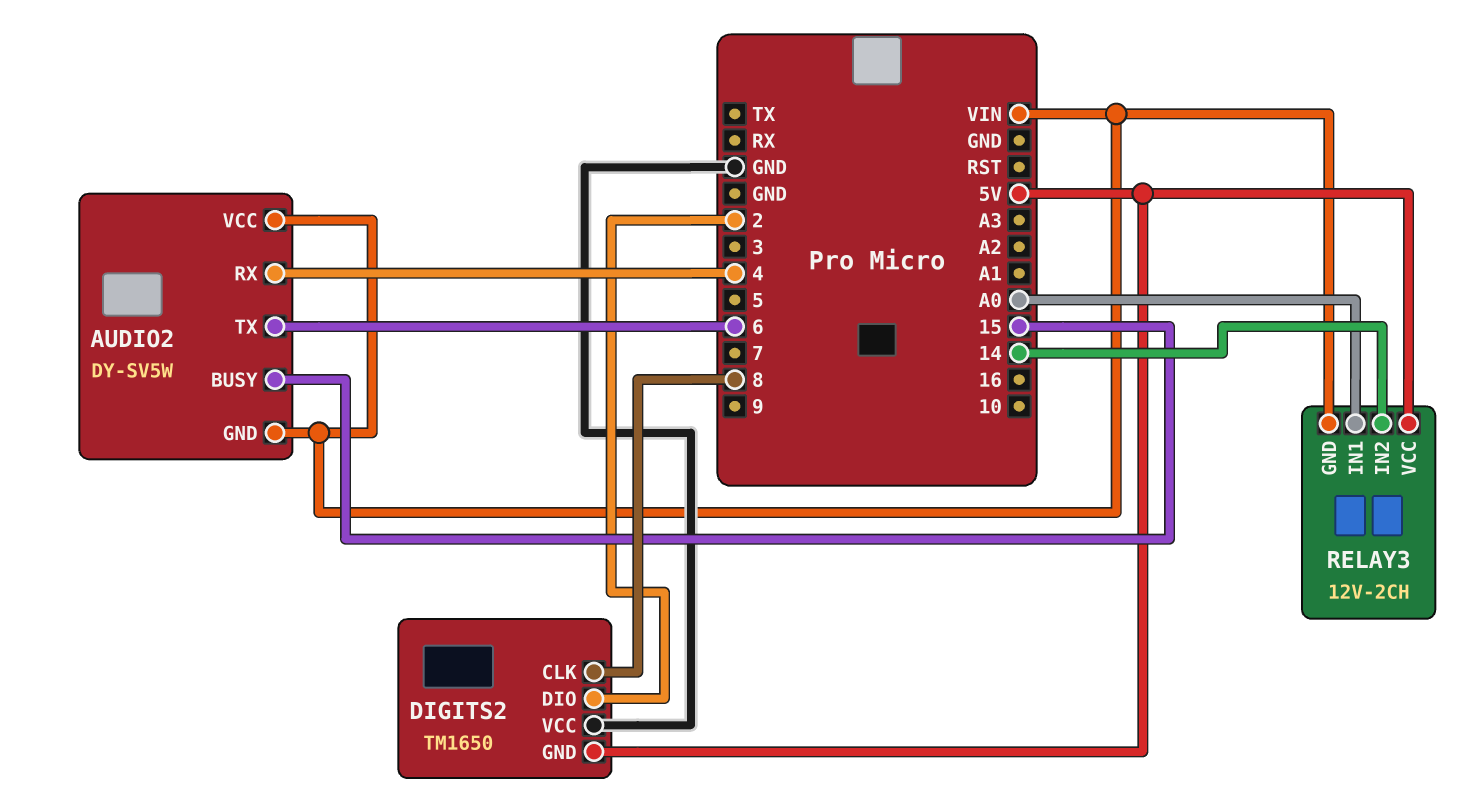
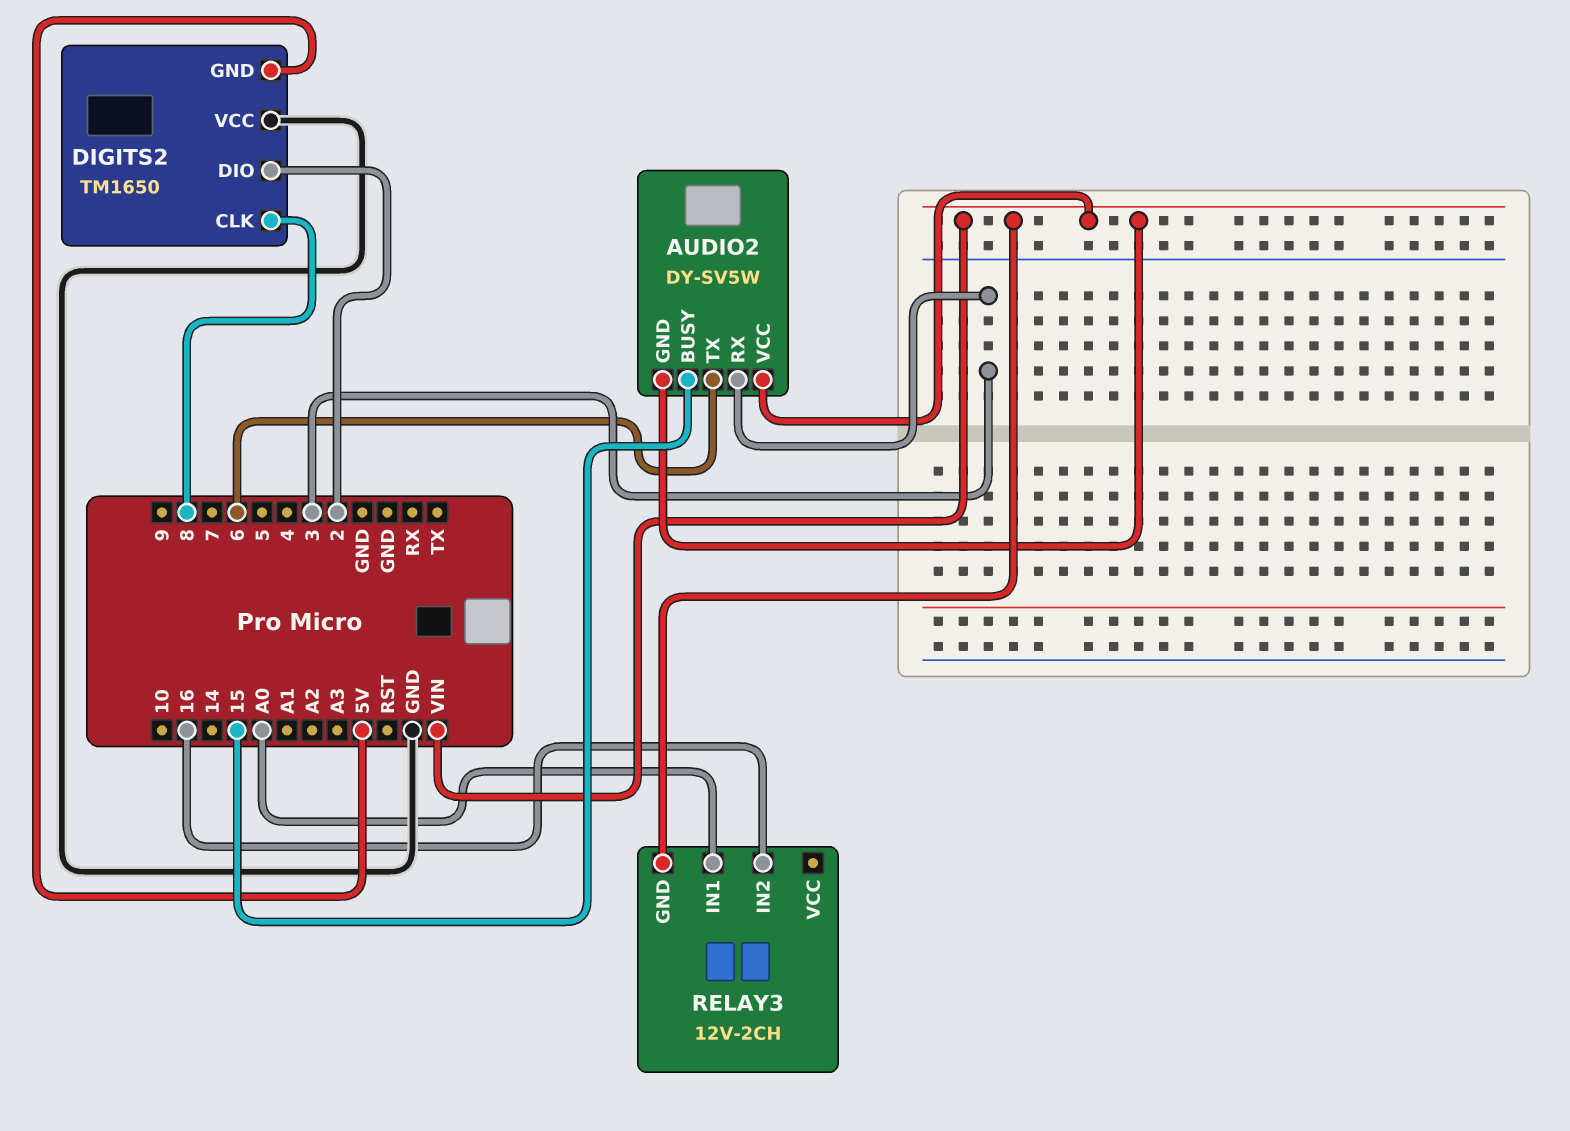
AUDIO2 pin RX: 4 -> 3
RELAY3 pin IN2: 14 -> 16
RELAY3 pin VCC: 5V -> none

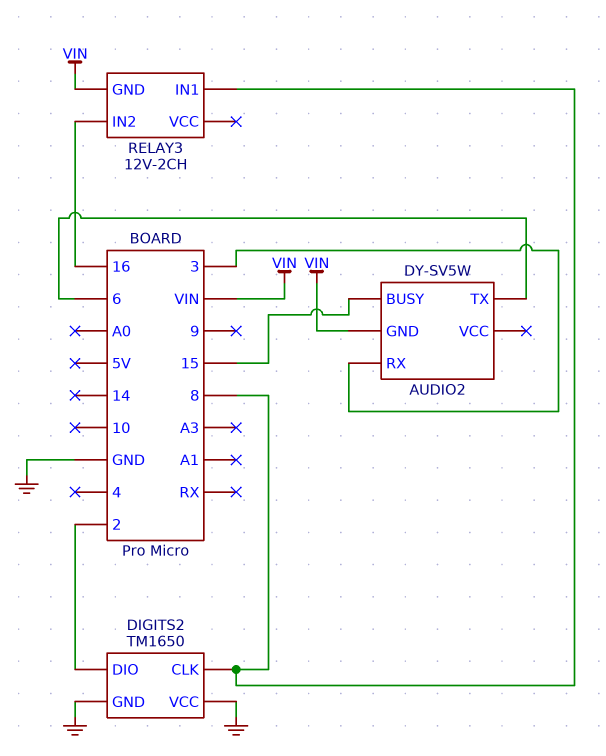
AUDIO2 pin VCC: VIN -> none
DIGITS2 pin GND: 5V -> GND
RELAY3 pin IN1: A0 -> 8

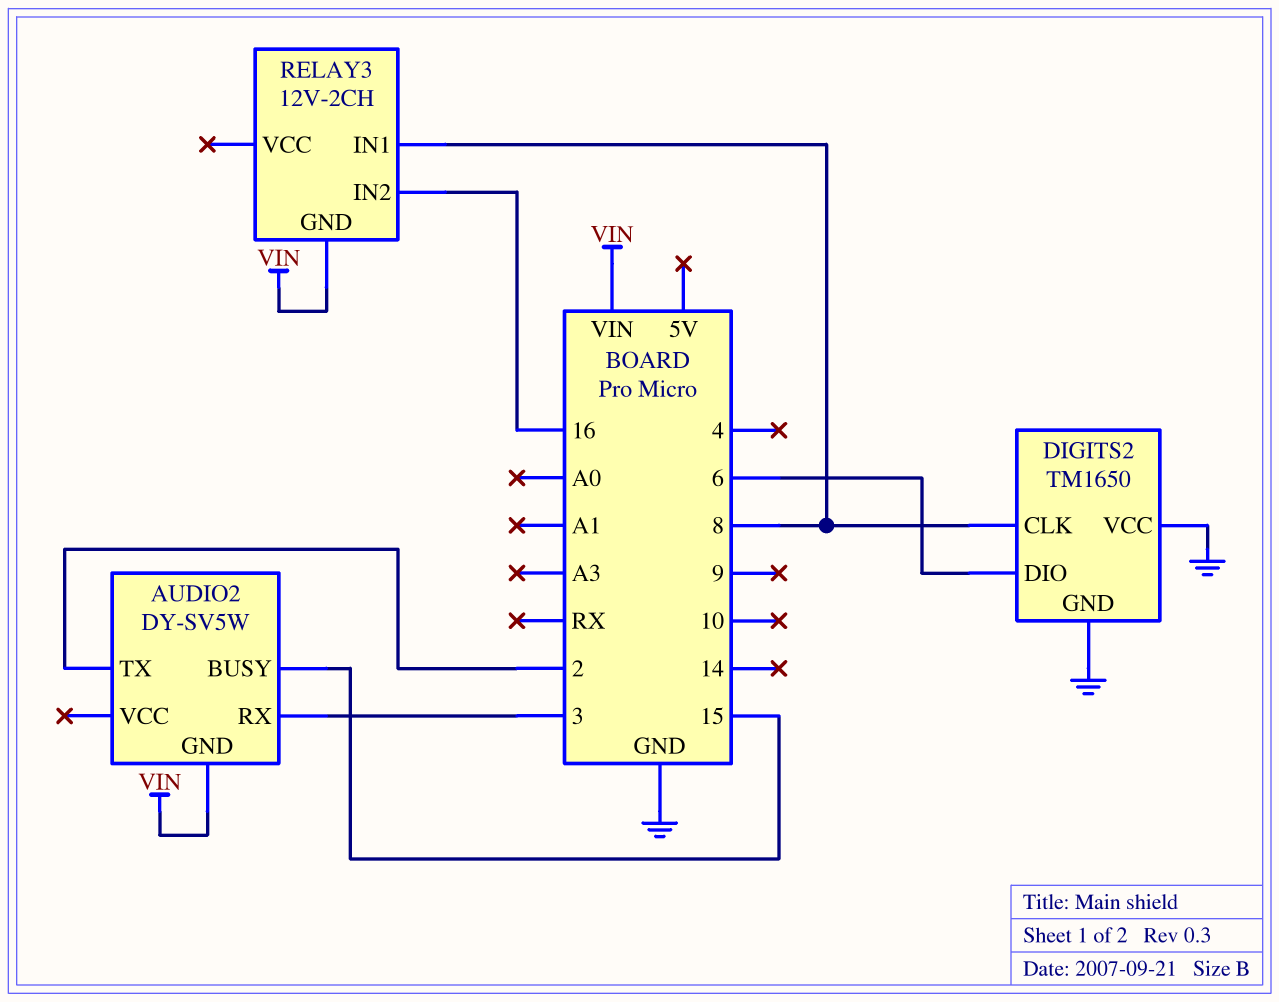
AUDIO2 pin TX: 6 -> 2
DIGITS2 pin DIO: 2 -> 6

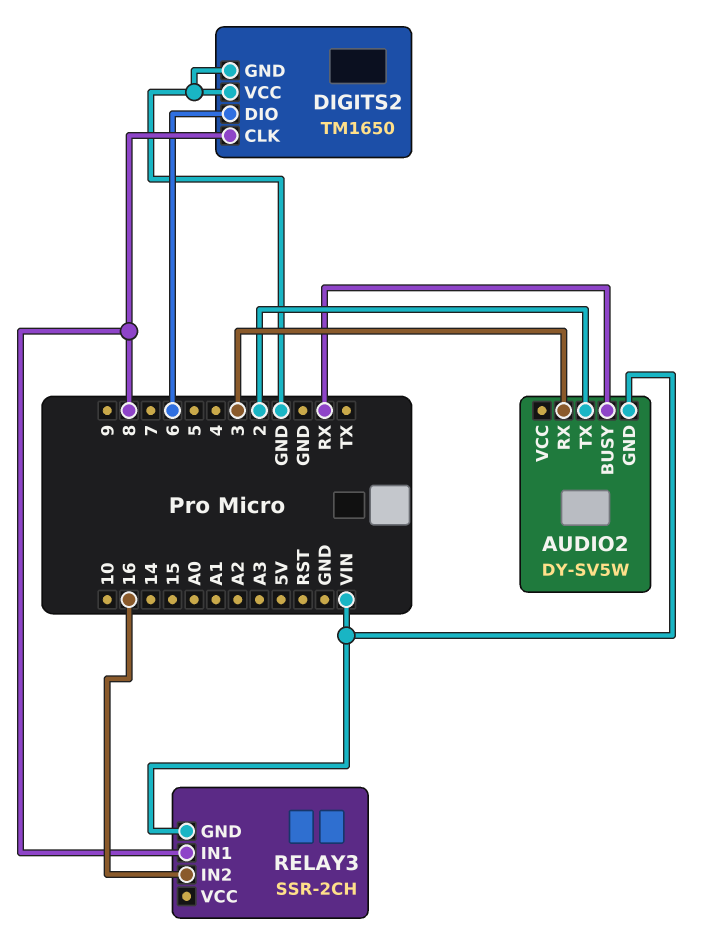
AUDIO2 pin BUSY: 15 -> RX
RELAY3: 12V-2CH -> SSR-2CH

